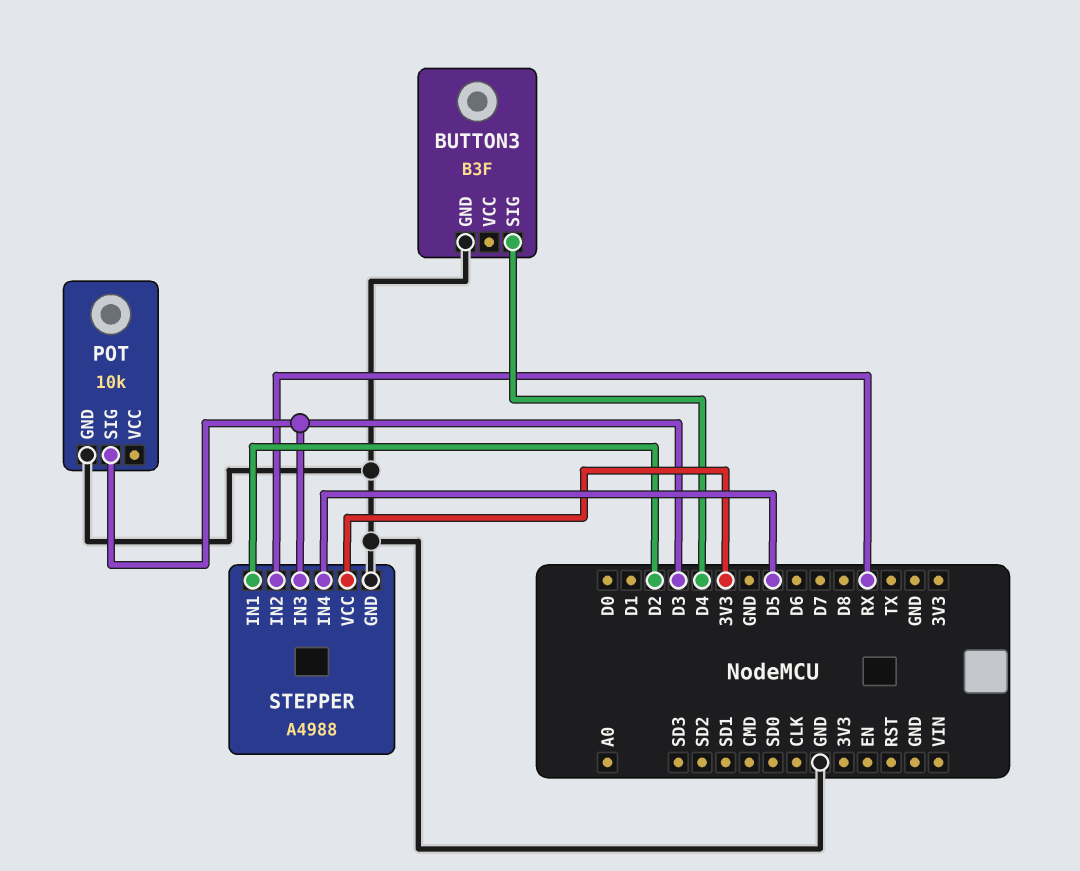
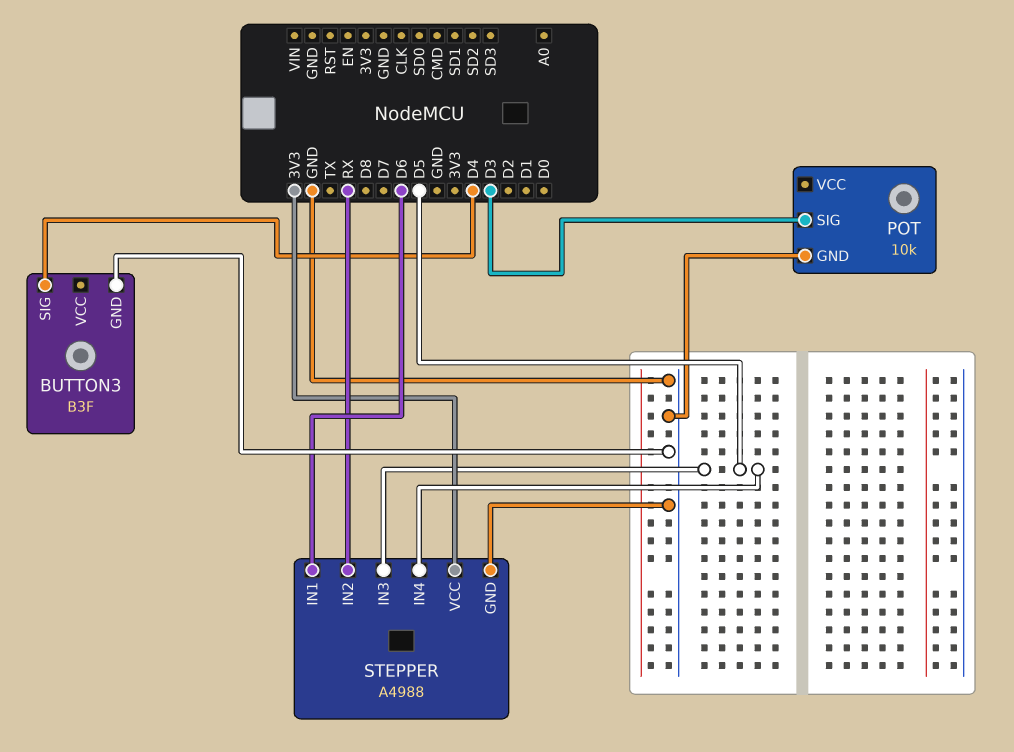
STEPPER pin IN1: D2 -> D6
STEPPER pin IN3: D3 -> D5

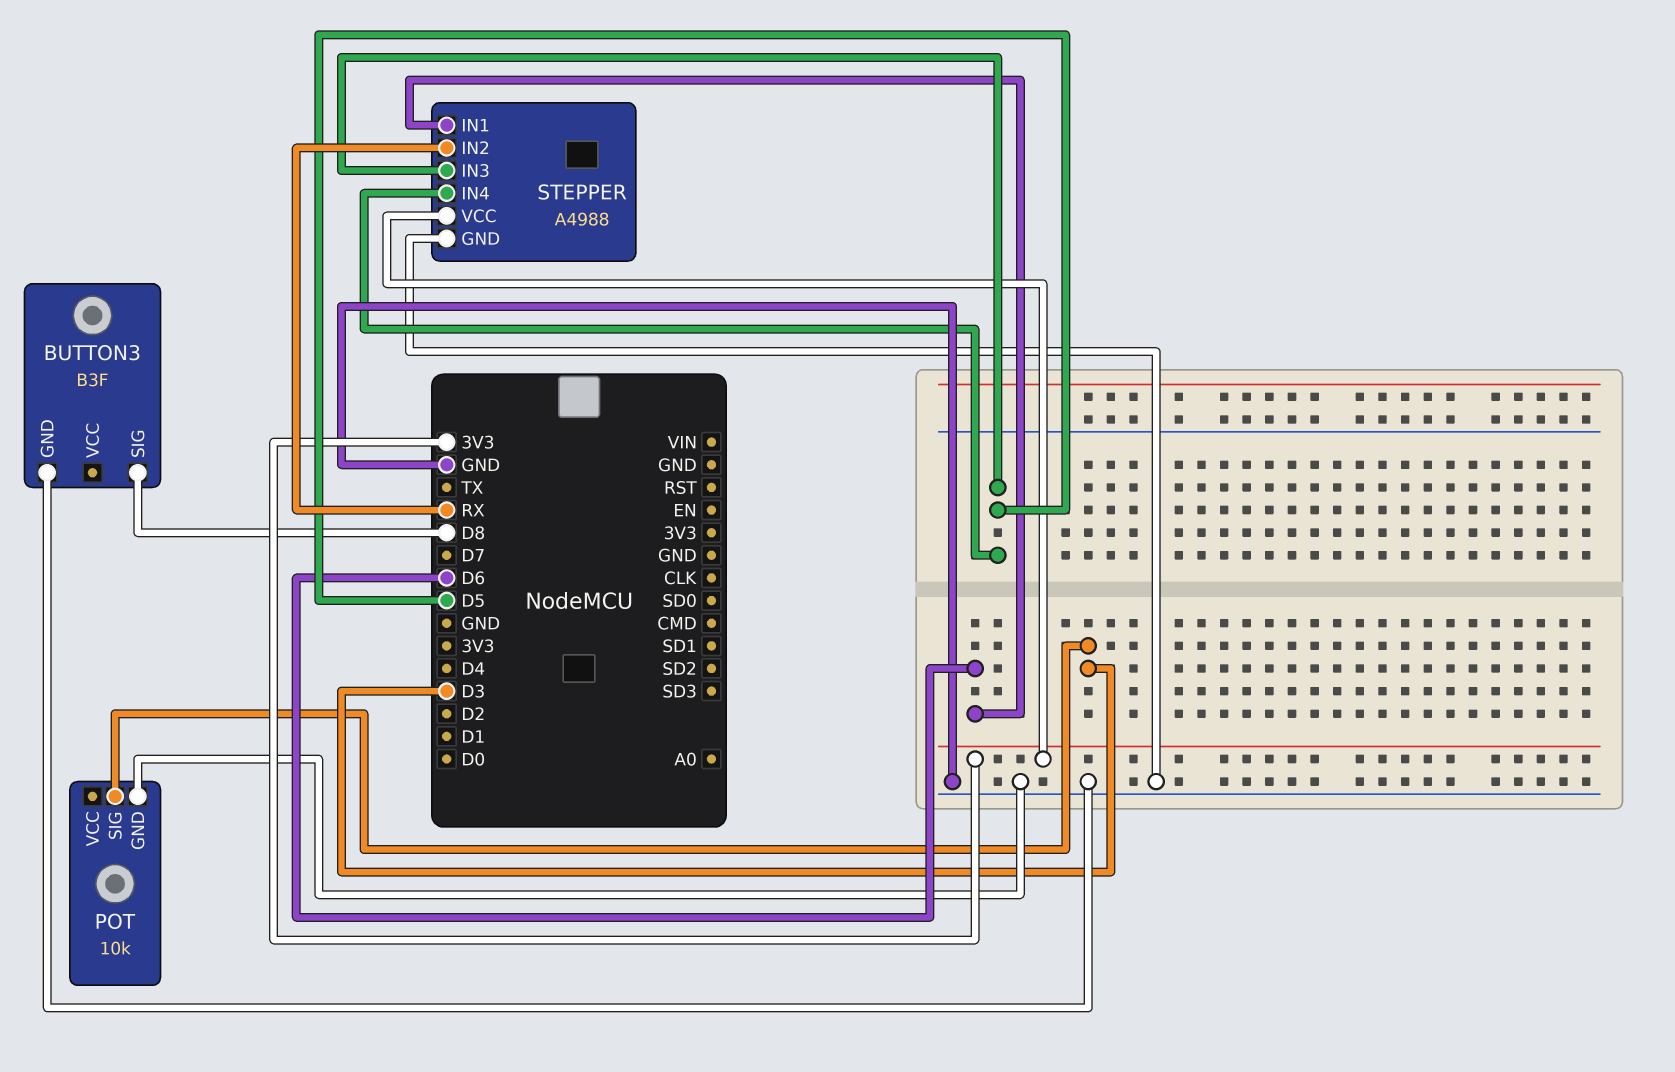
BUTTON3 pin SIG: D4 -> D8

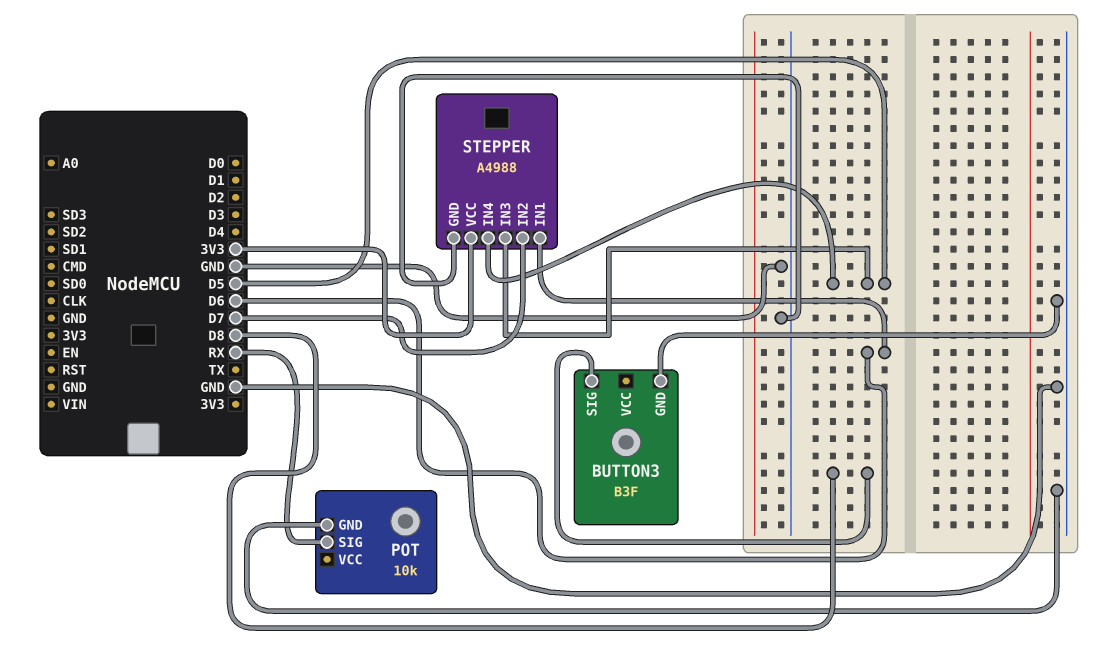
POT pin SIG: D3 -> RX
STEPPER pin IN2: RX -> D7

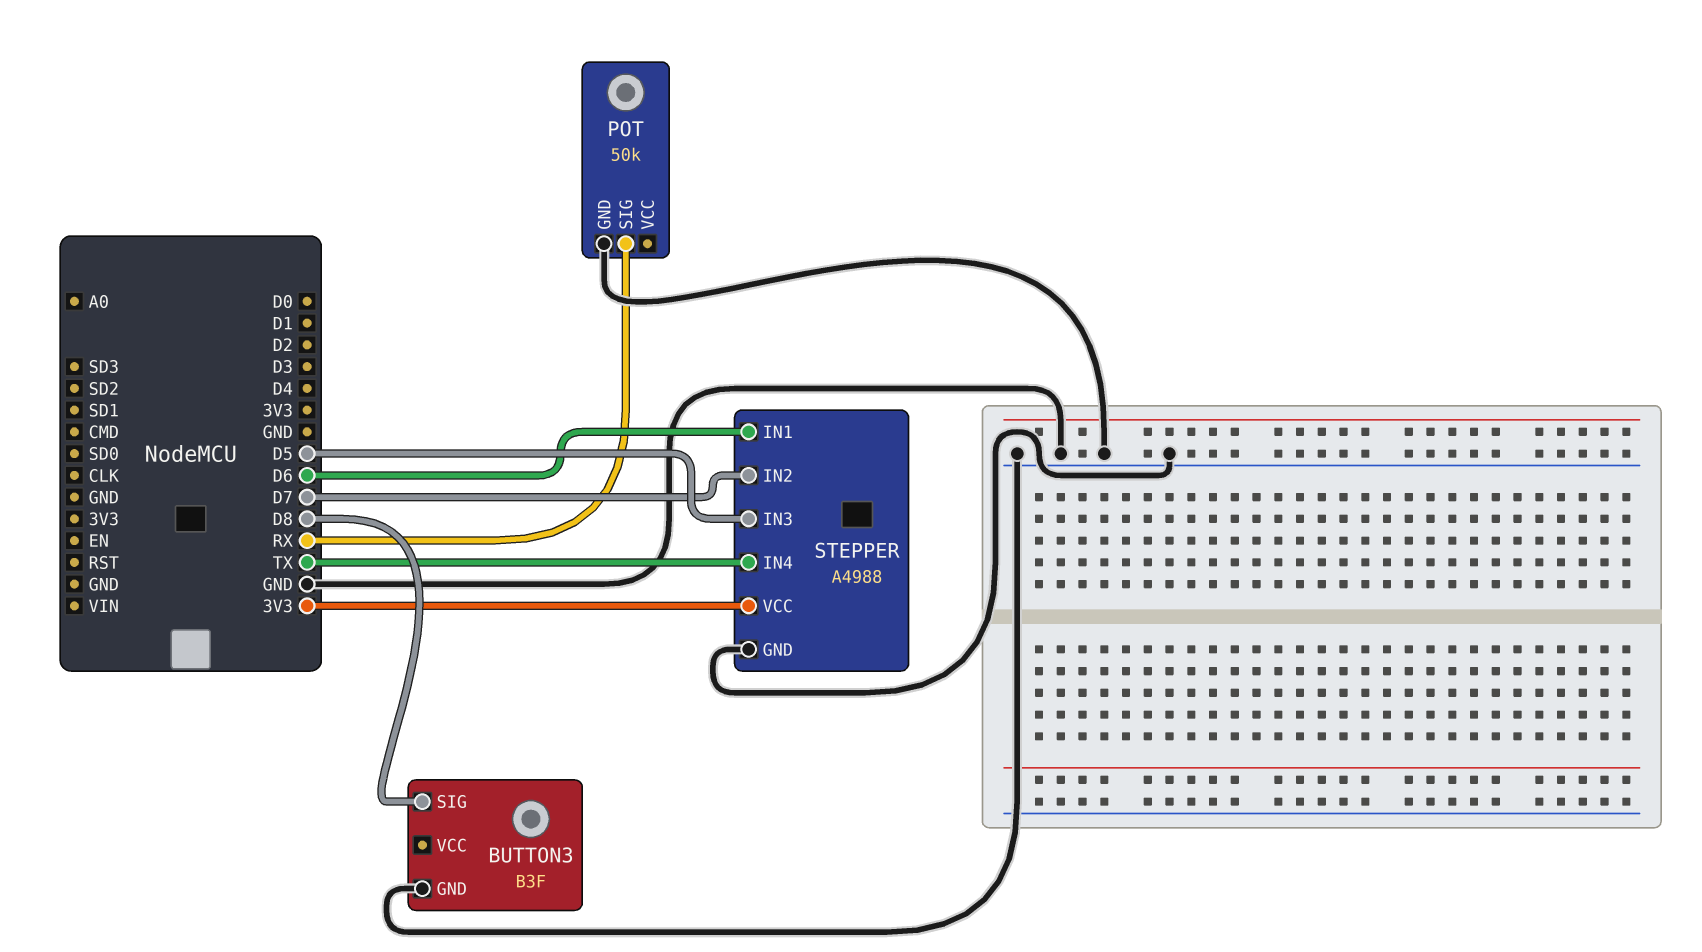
POT: 10k -> 50k
STEPPER pin IN4: D5 -> TX

